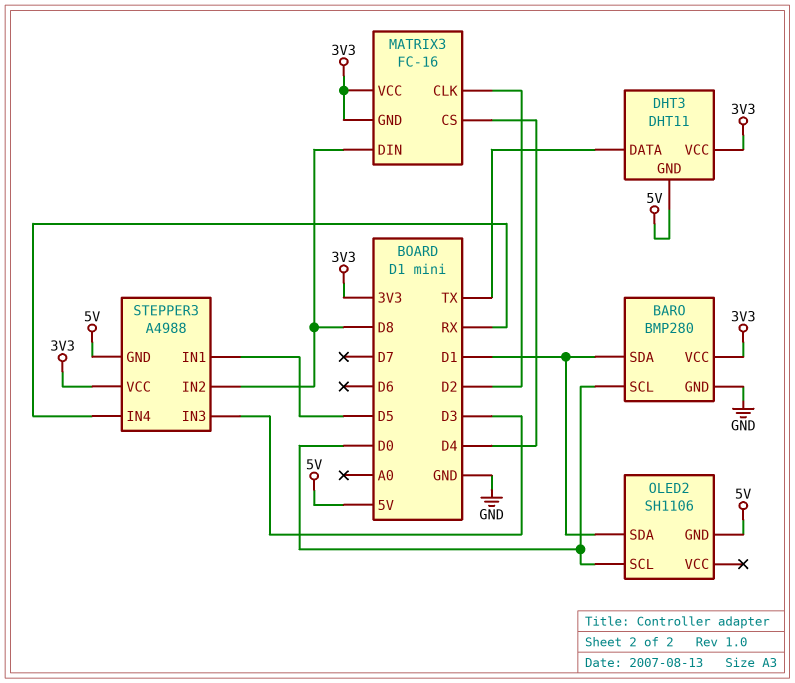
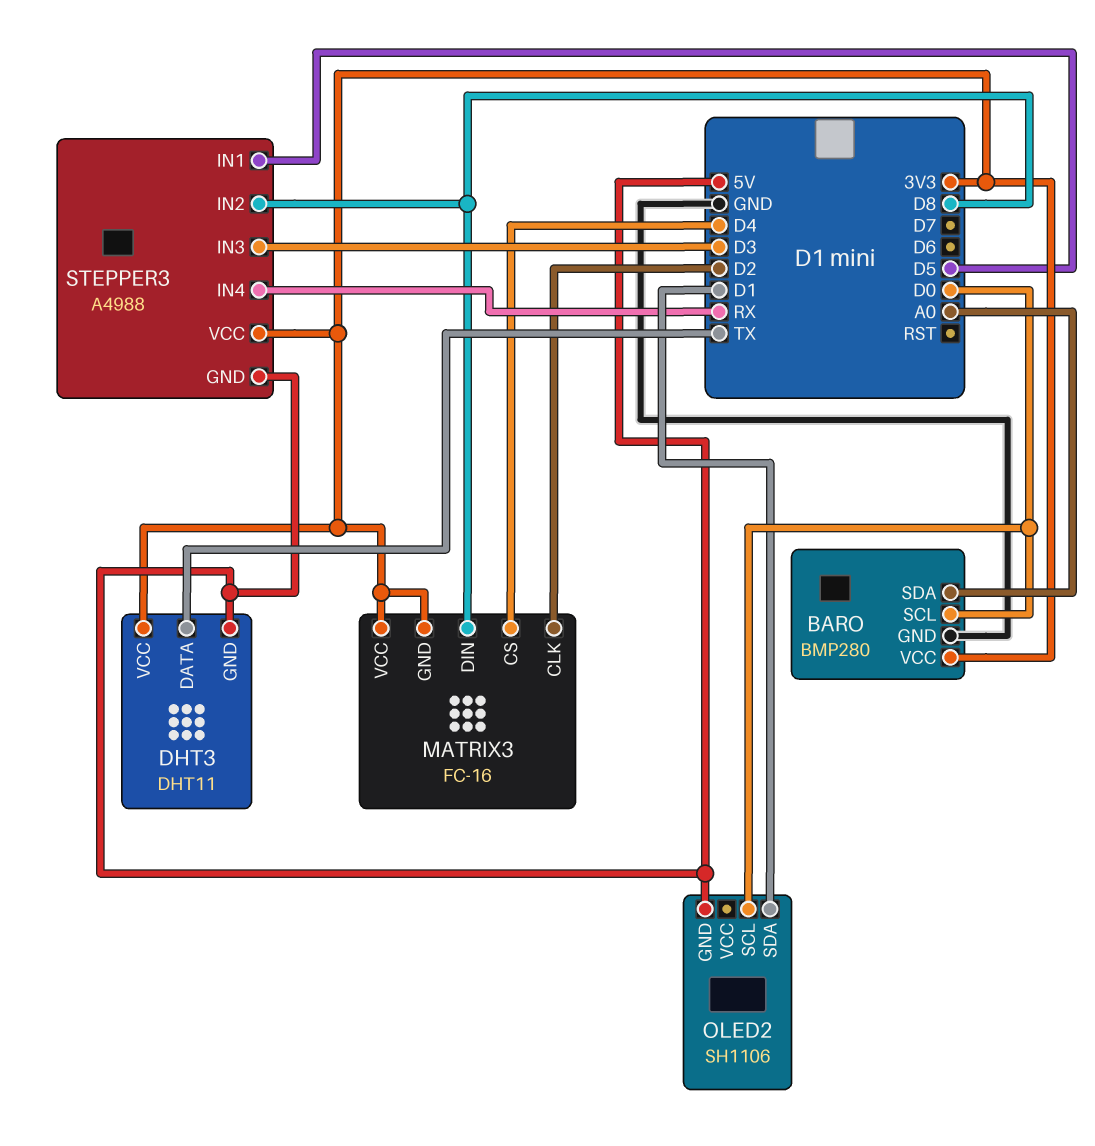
BARO pin SDA: D1 -> A0

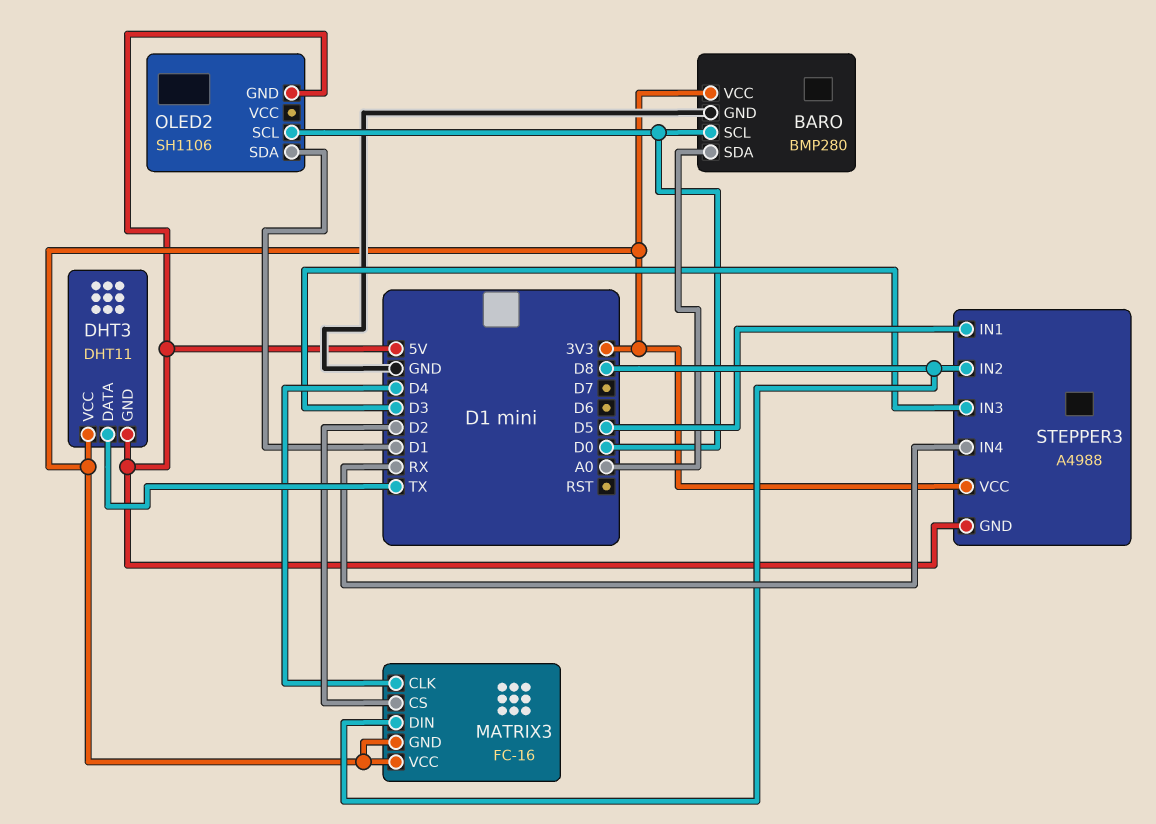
MATRIX3 pin CLK: D2 -> D4
MATRIX3 pin CS: D4 -> D2

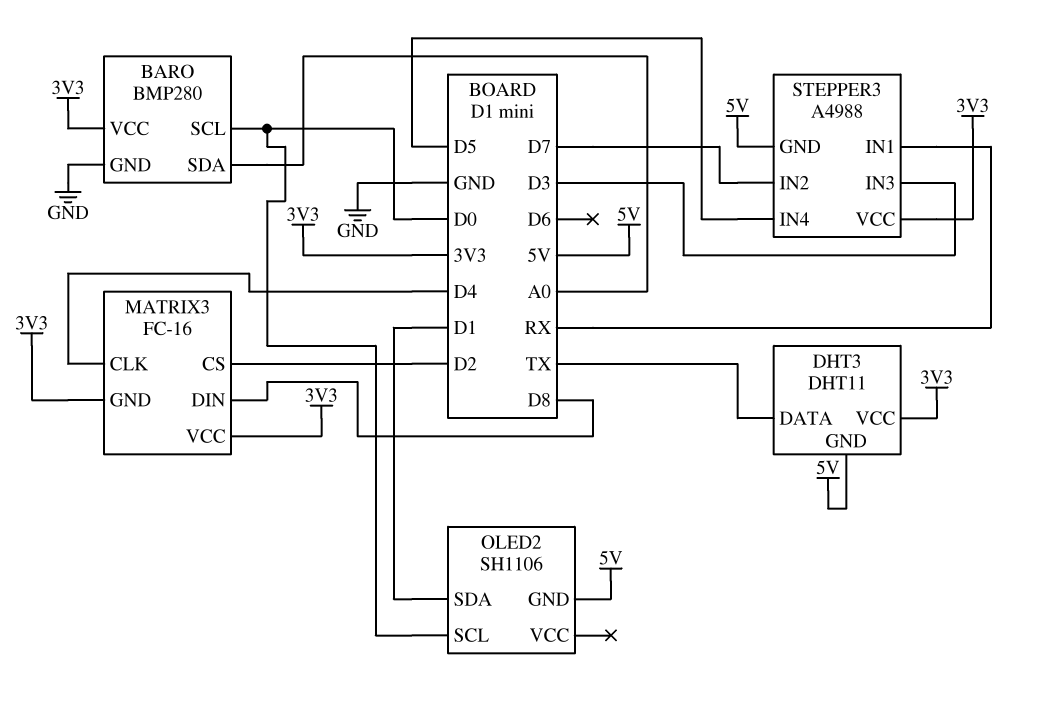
STEPPER3 pin IN1: D5 -> RX
STEPPER3 pin IN2: D8 -> D7
STEPPER3 pin IN4: RX -> D5

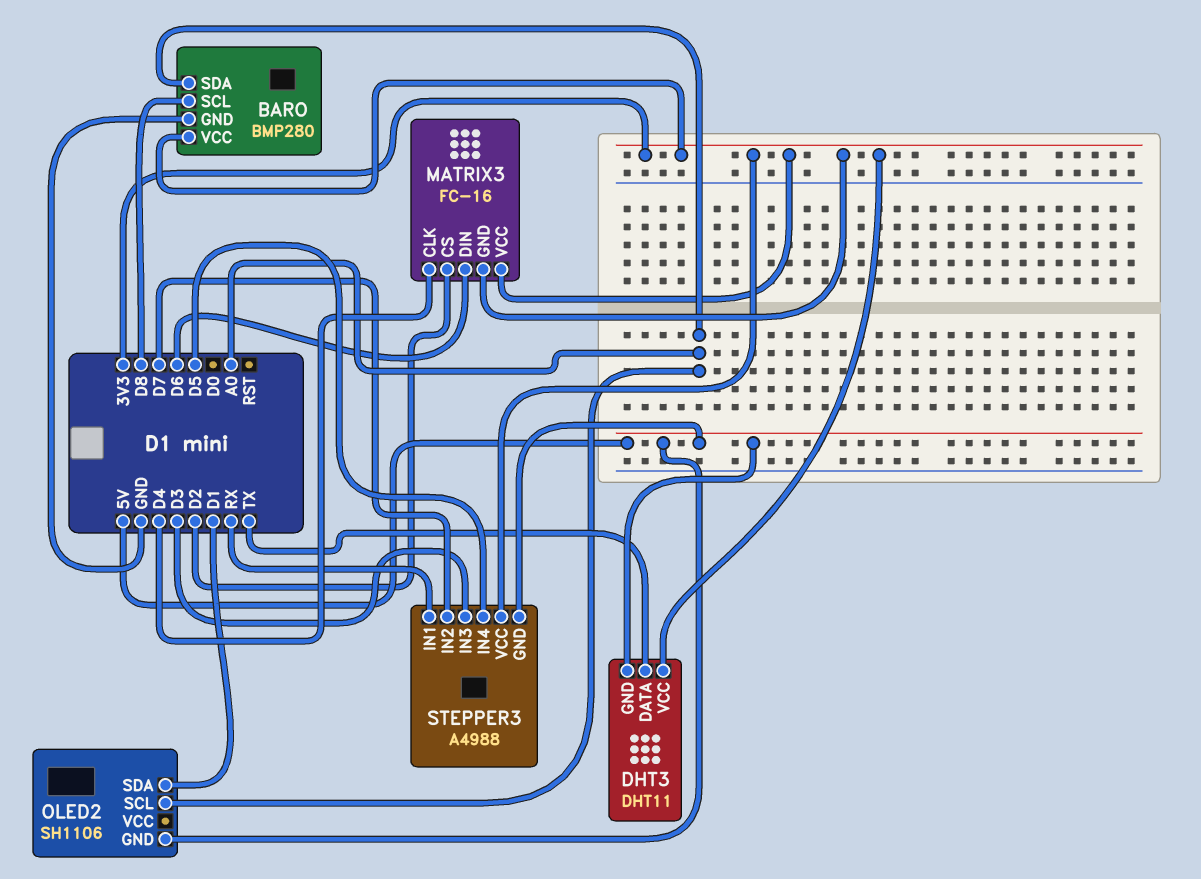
BARO pin SCL: D0 -> D8
MATRIX3 pin DIN: D8 -> D6
OLED2 pin SCL: D0 -> A0

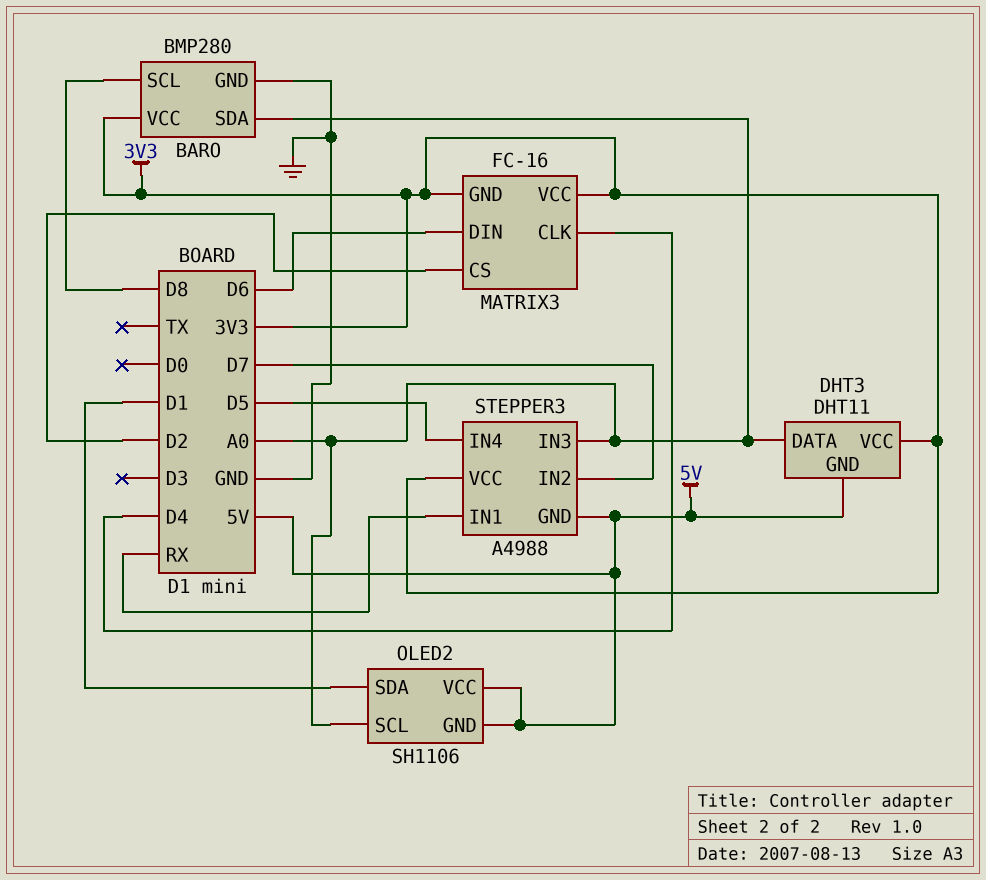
DHT3 pin DATA: TX -> A0
OLED2 pin VCC: none -> 5V
STEPPER3 pin IN3: D3 -> A0

